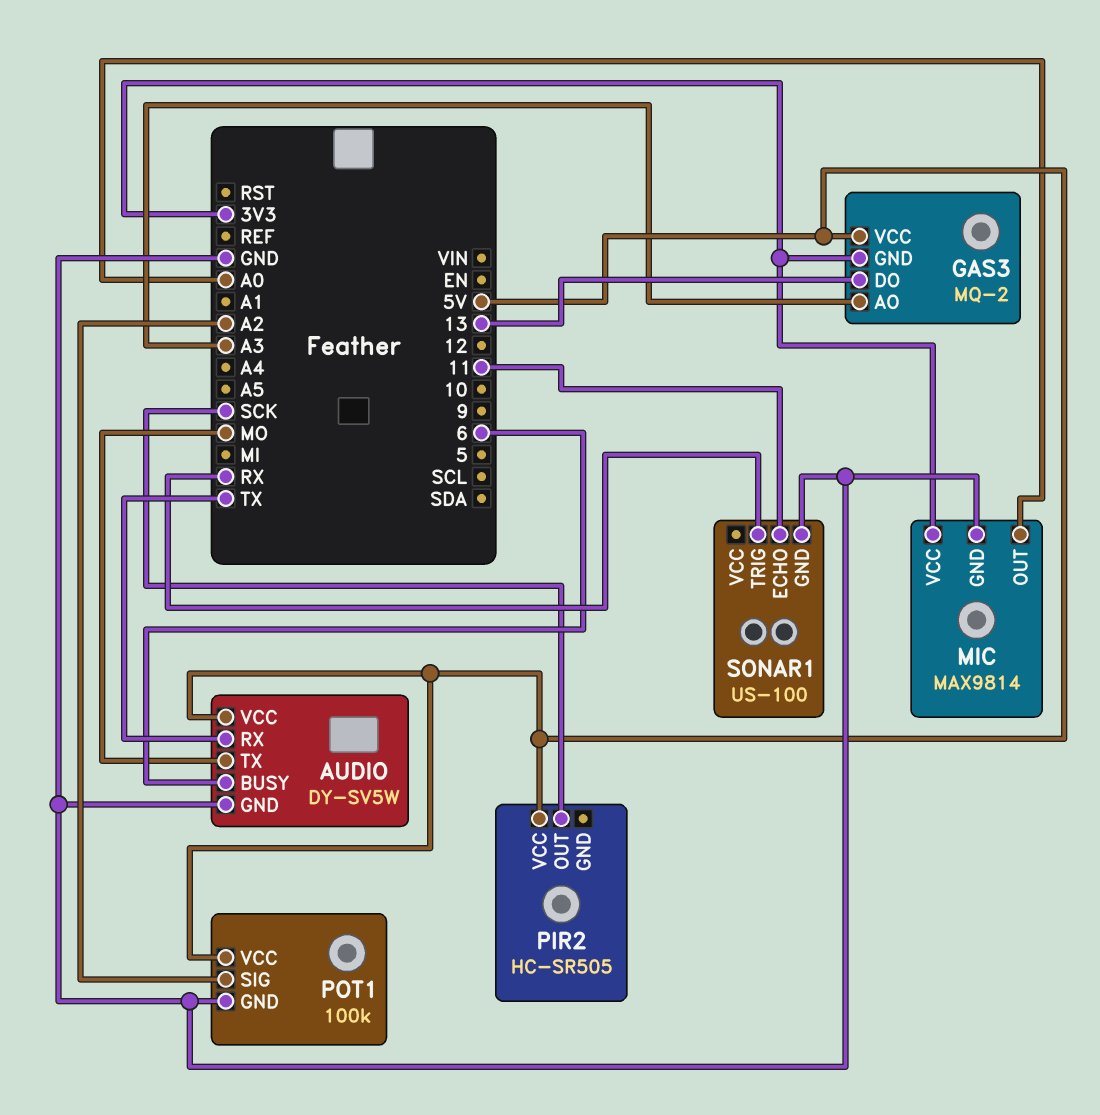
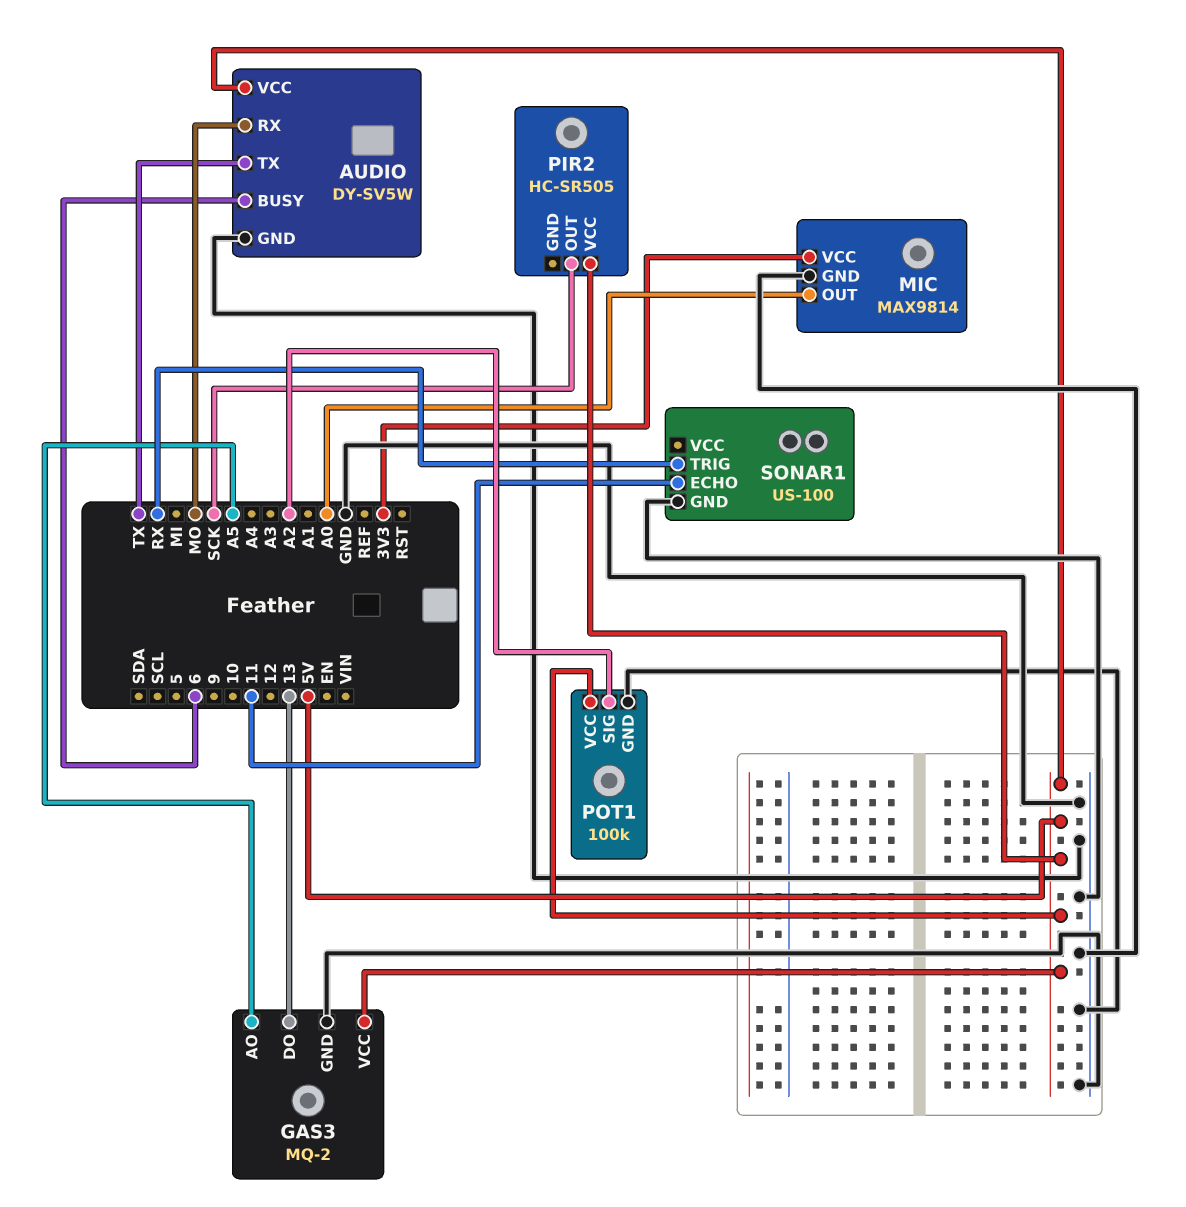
AUDIO pin RX: TX -> MO
AUDIO pin TX: MO -> TX
GAS3 pin AO: A3 -> A5
GAS3 pin GND: 3V3 -> GND

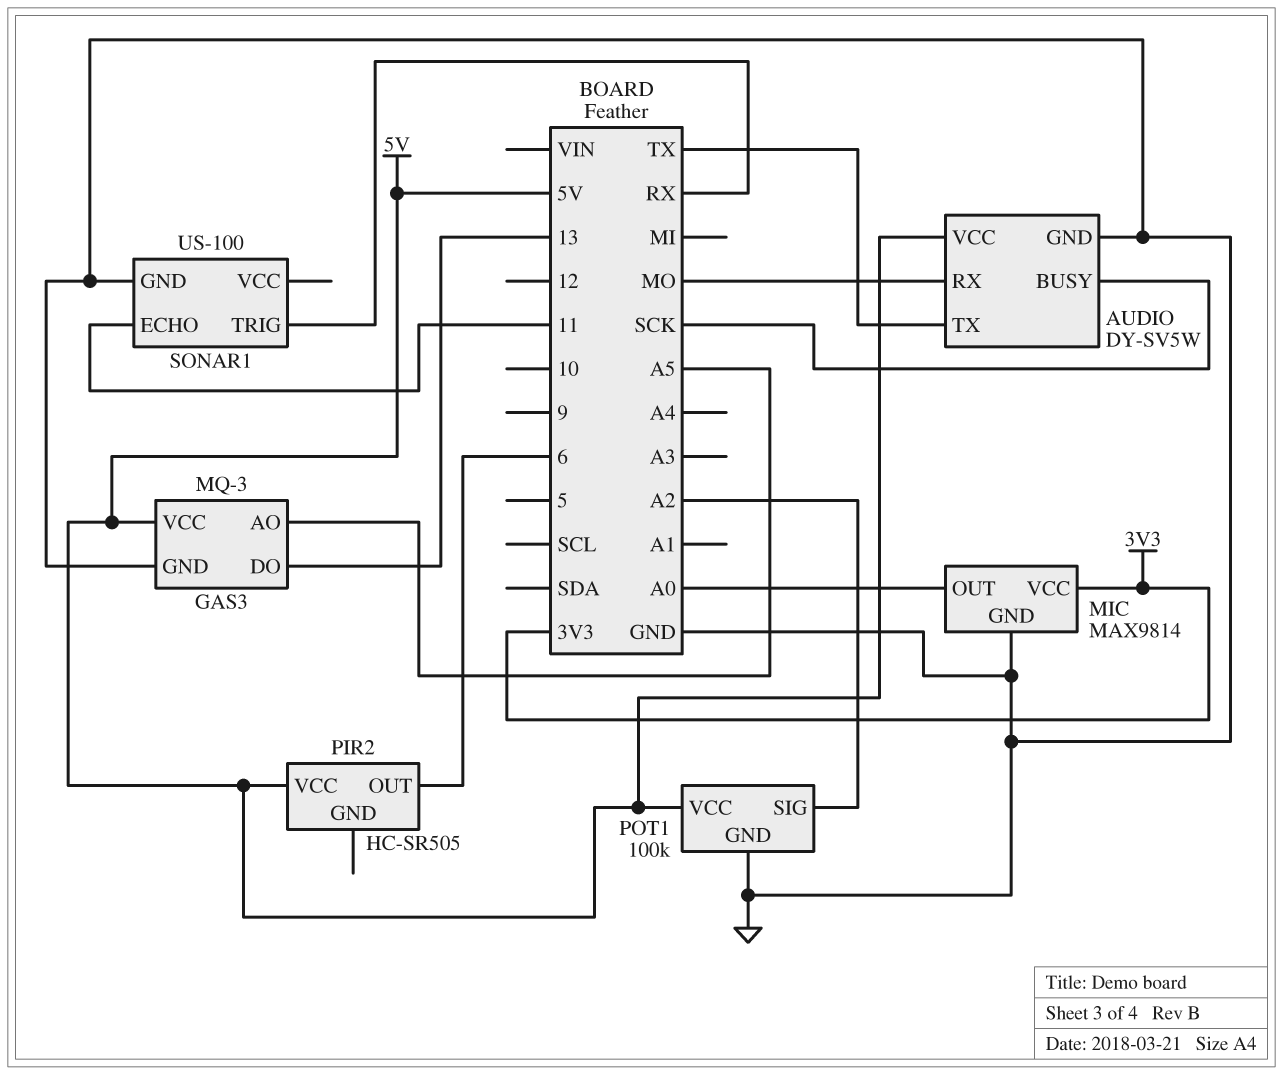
AUDIO pin BUSY: 6 -> SCK
GAS3: MQ-2 -> MQ-3
PIR2 pin OUT: SCK -> 6

